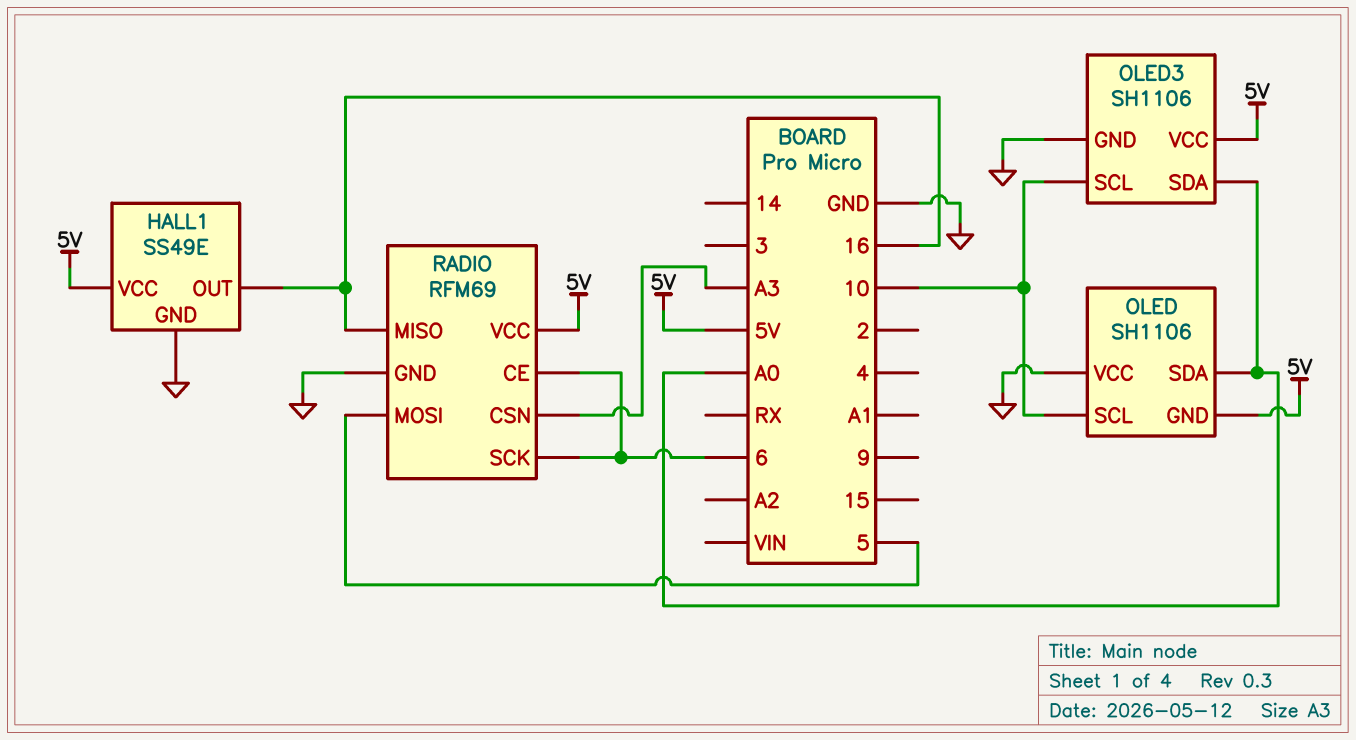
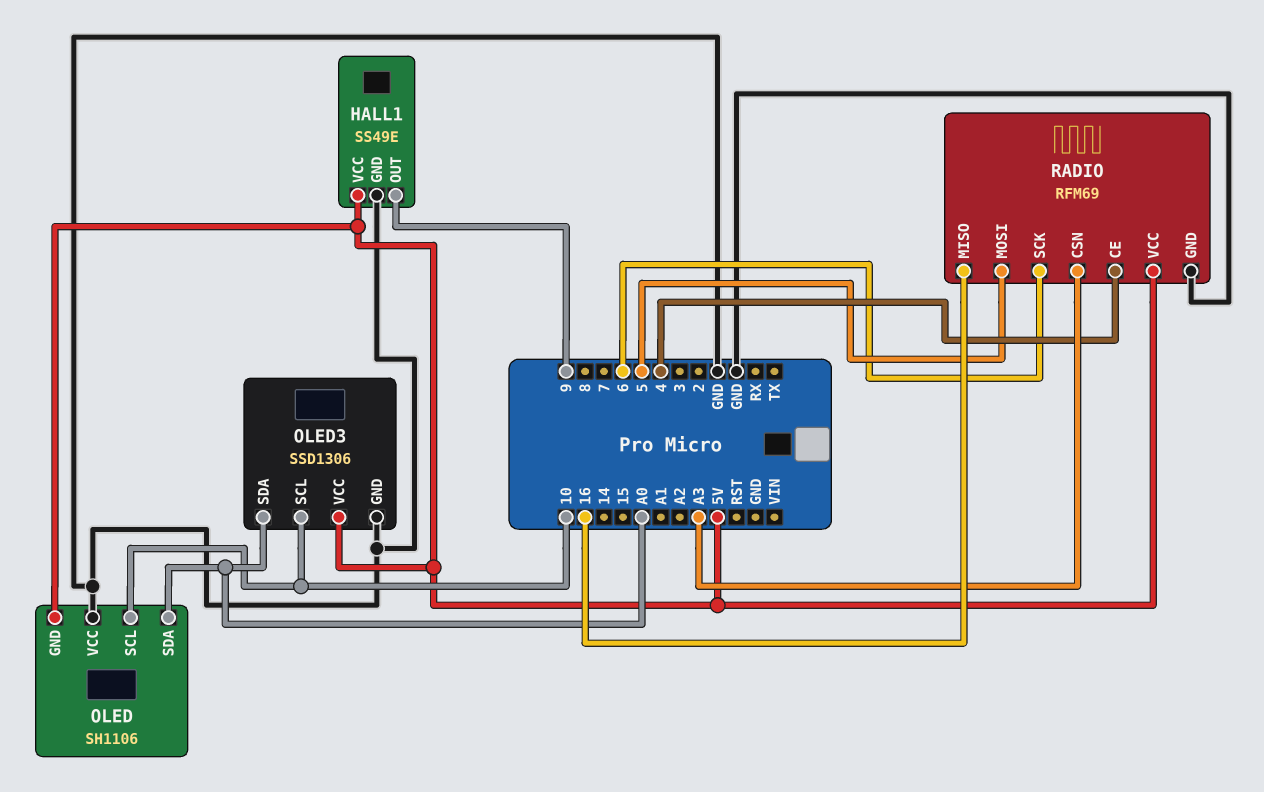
HALL1 pin OUT: 16 -> 9
OLED3: SH1106 -> SSD1306
RADIO pin CE: 6 -> 4

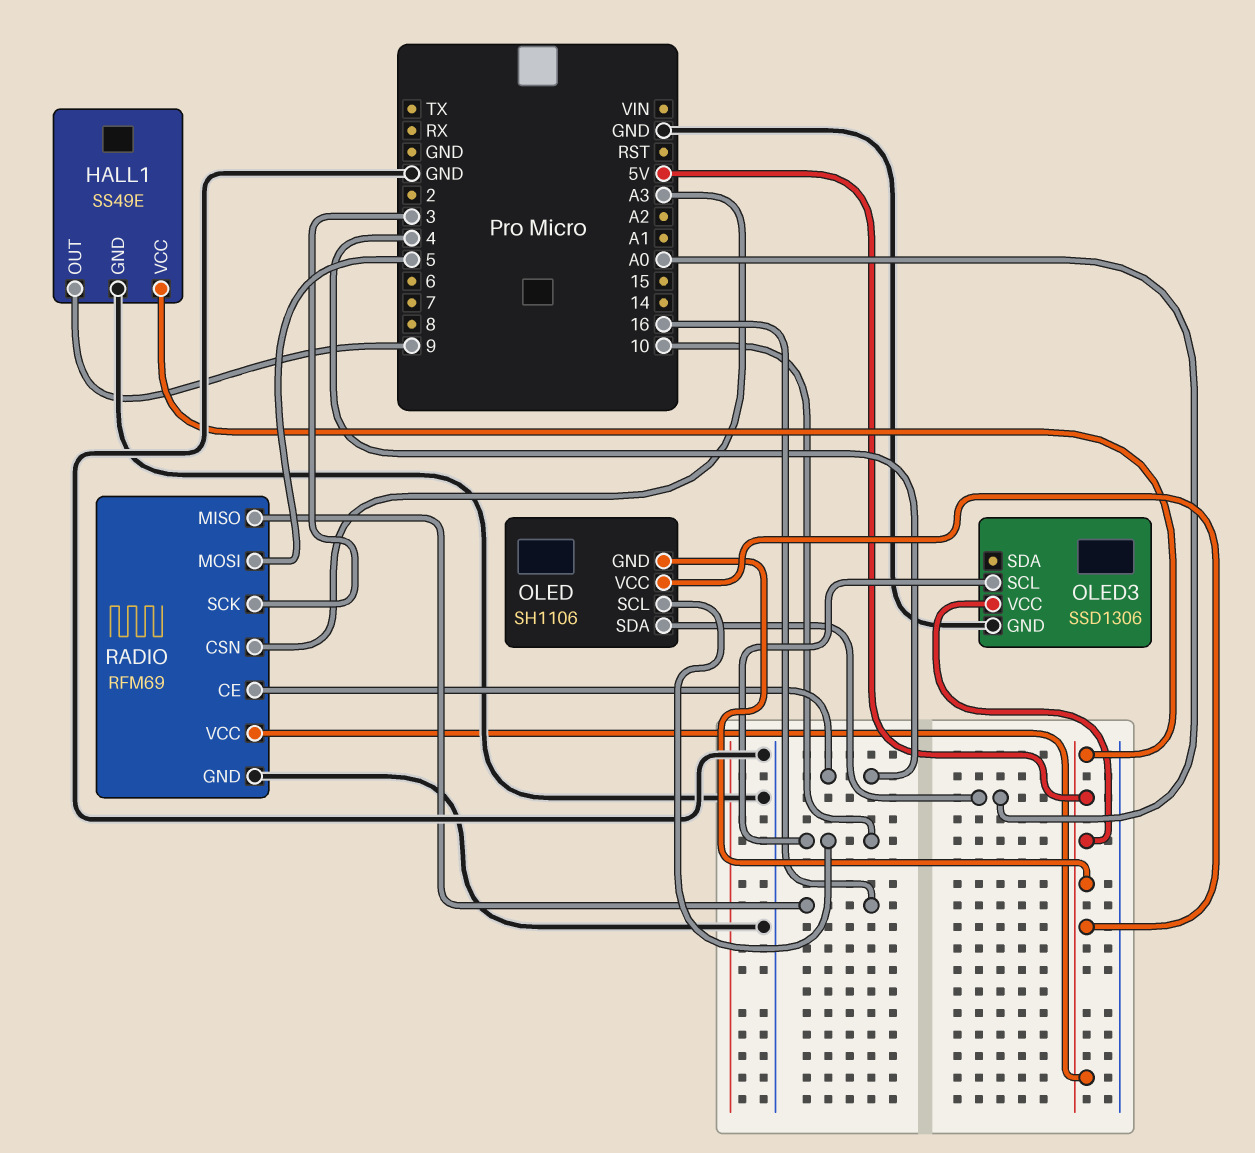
OLED pin VCC: GND -> 5V
OLED3 pin SDA: A0 -> none
RADIO pin SCK: 6 -> 3

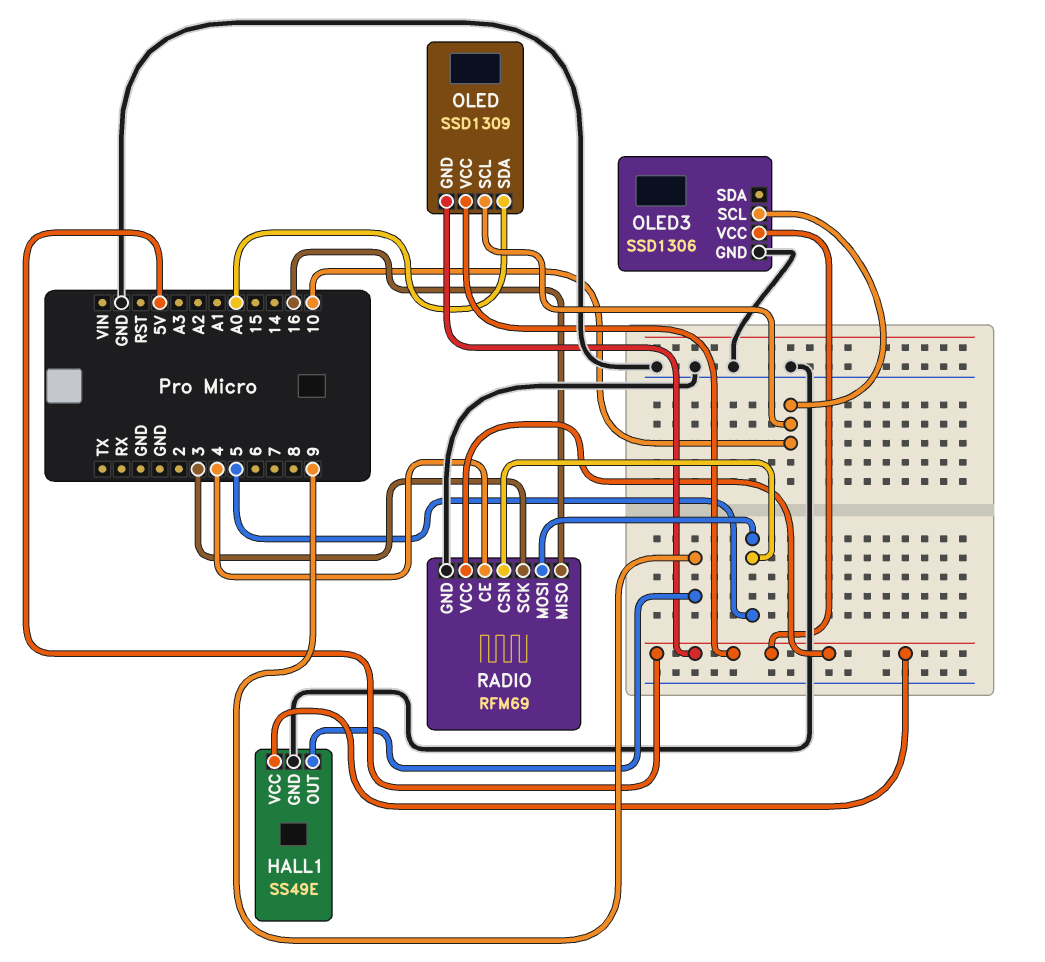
OLED: SH1106 -> SSD1309
RADIO pin CSN: A3 -> 5

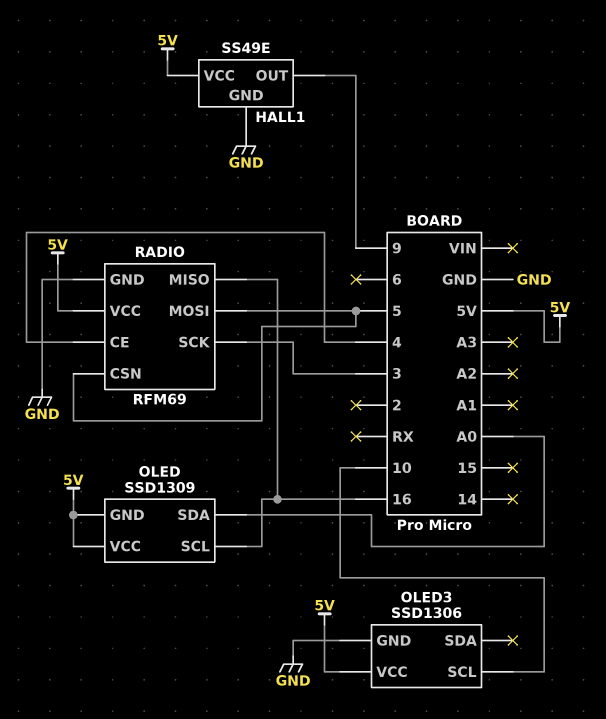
OLED pin SCL: 10 -> 16

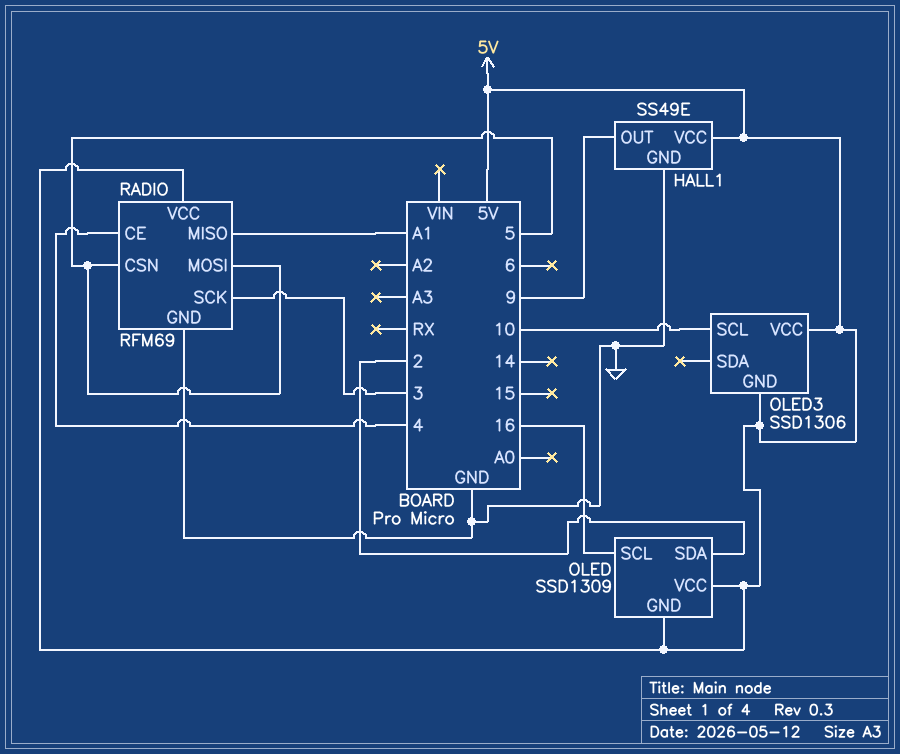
OLED pin SDA: A0 -> 2
OLED3 pin GND: GND -> 5V
RADIO pin MISO: 16 -> A1

